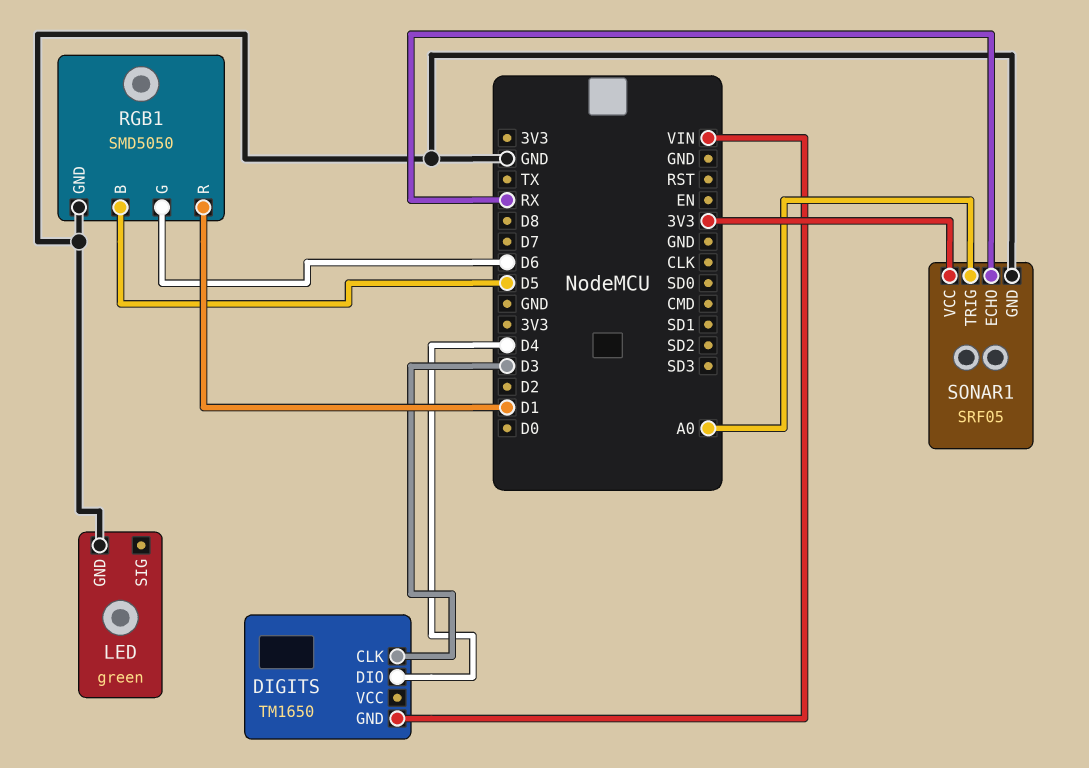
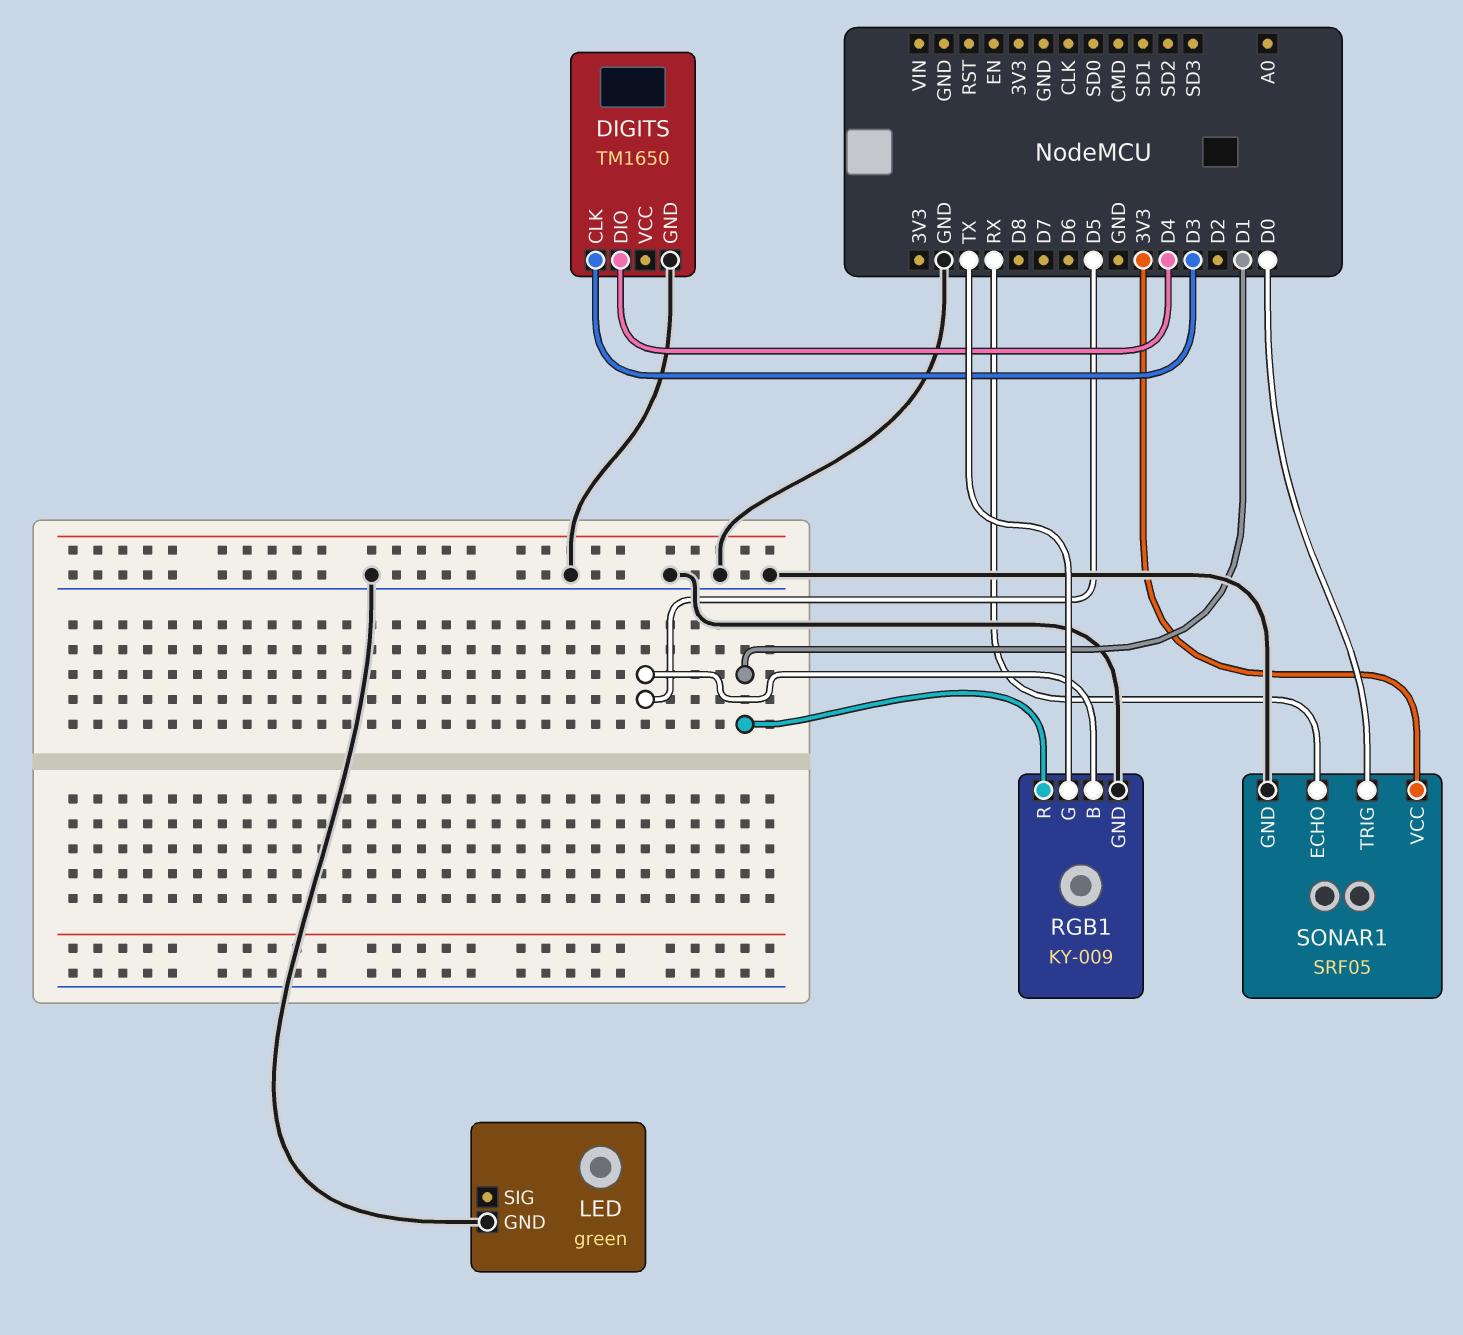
DIGITS pin GND: VIN -> GND
RGB1: SMD5050 -> KY-009
RGB1 pin G: D6 -> TX
SONAR1 pin TRIG: A0 -> D0

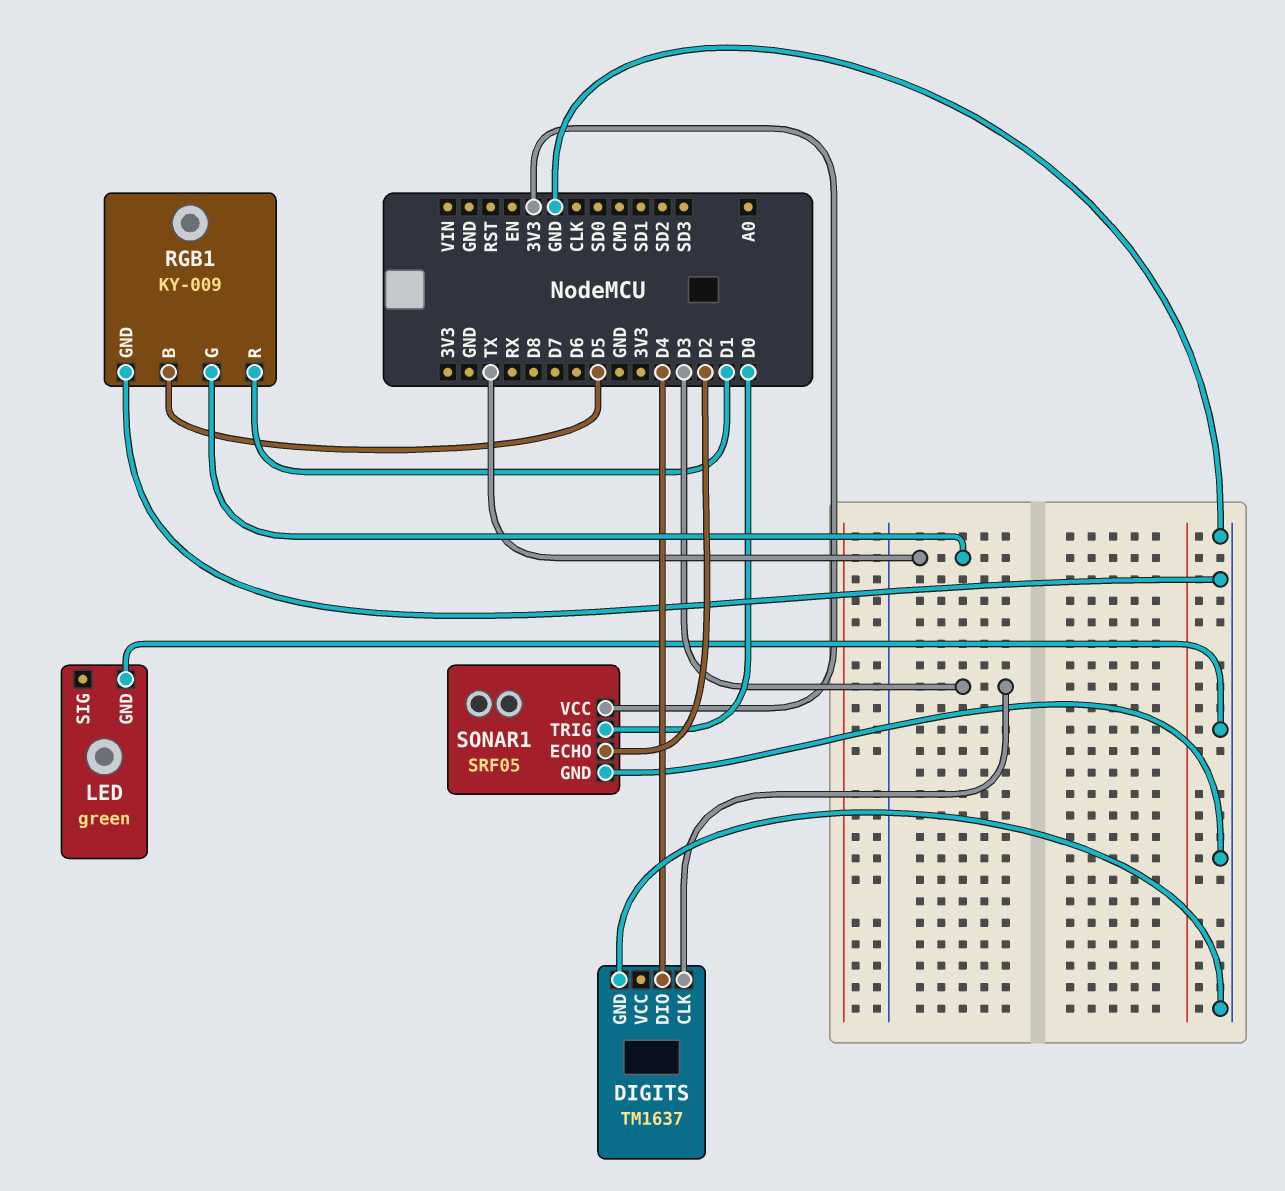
DIGITS: TM1650 -> TM1637
SONAR1 pin ECHO: RX -> D2

